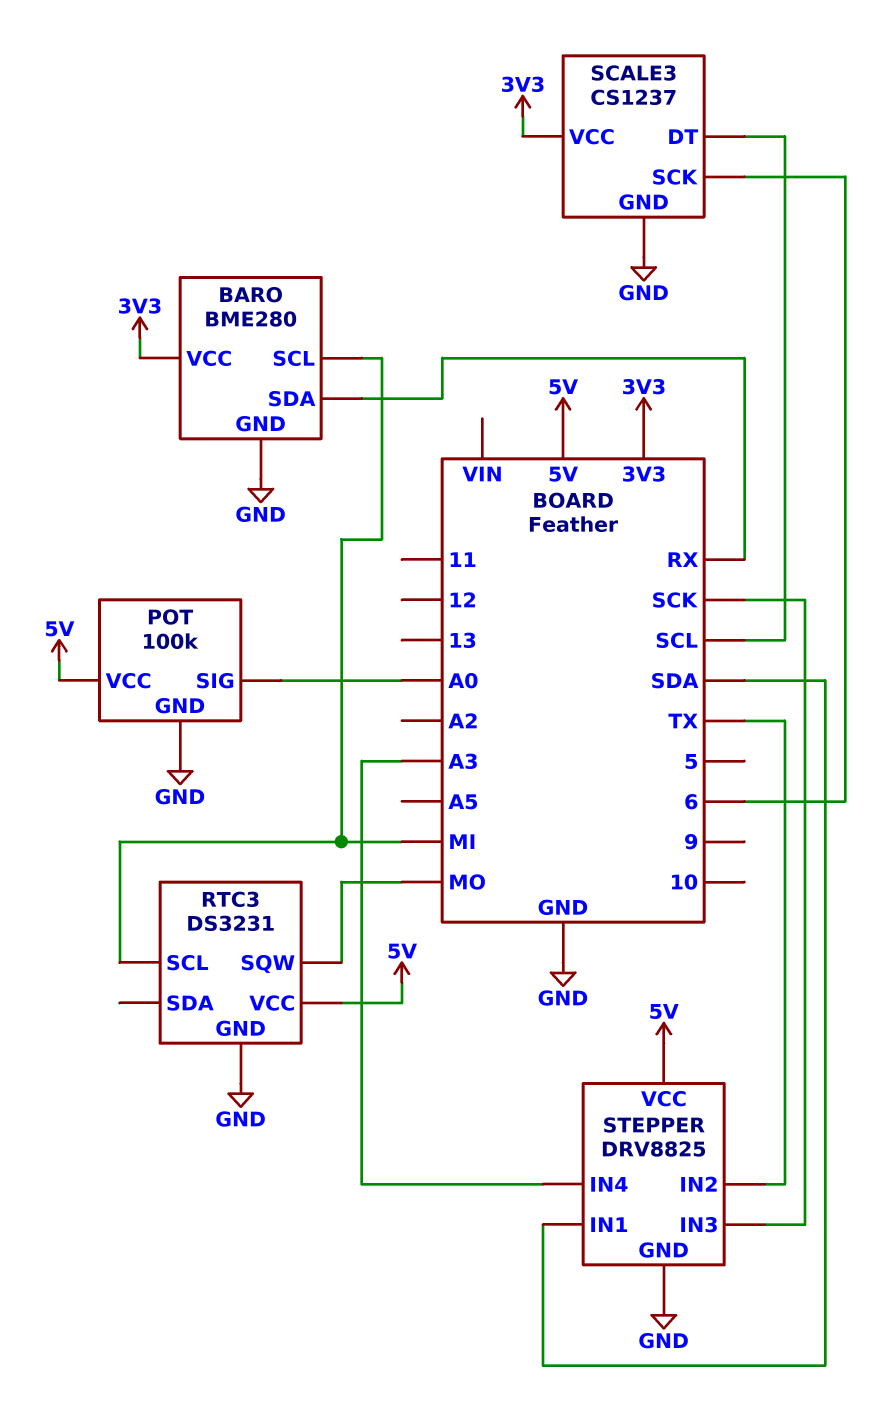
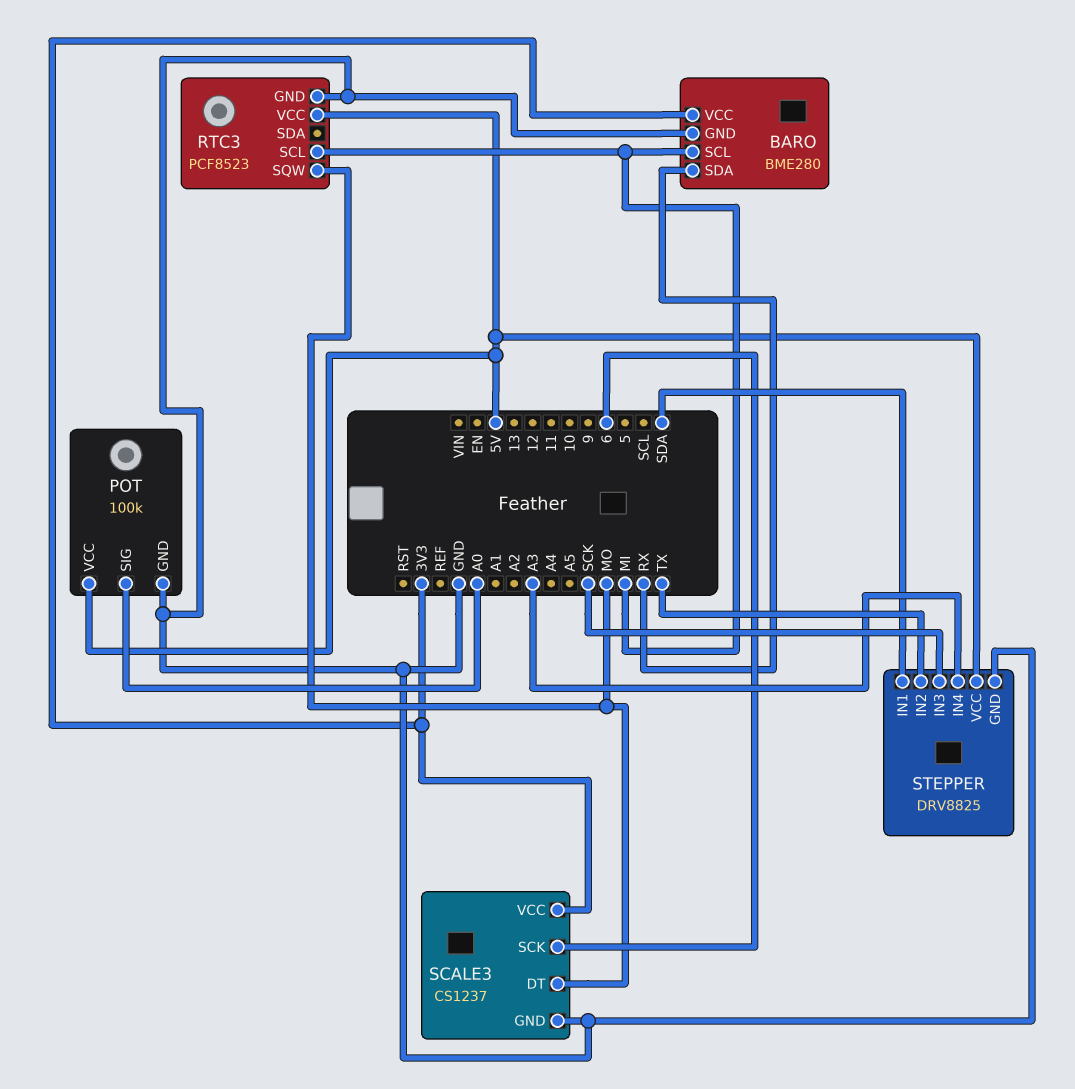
RTC3: DS3231 -> PCF8523
SCALE3 pin DT: SCL -> MO

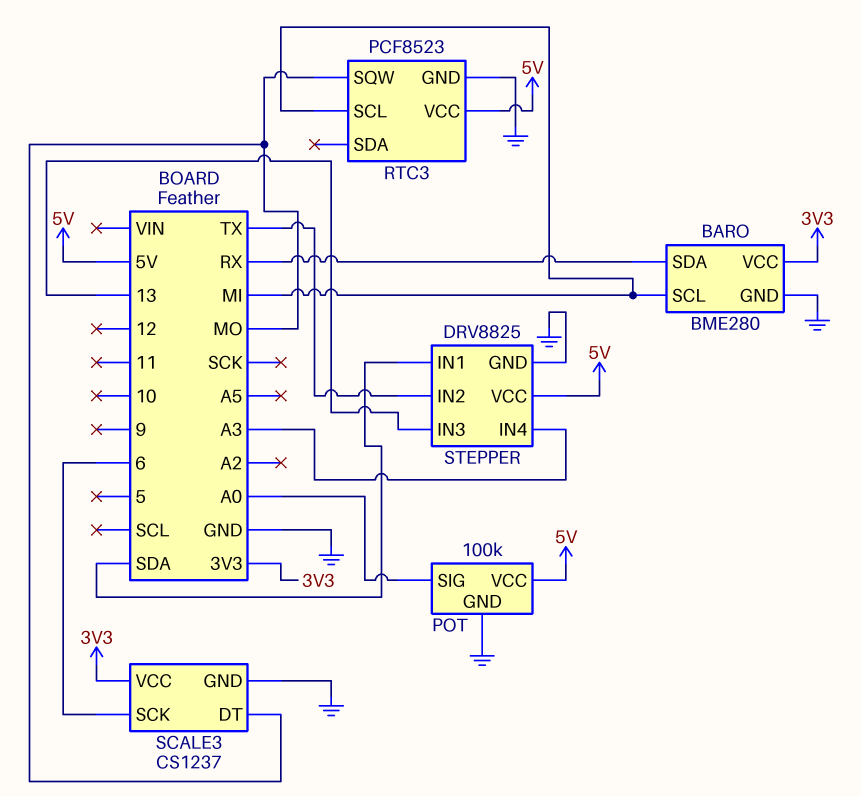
STEPPER pin IN3: SCK -> 13

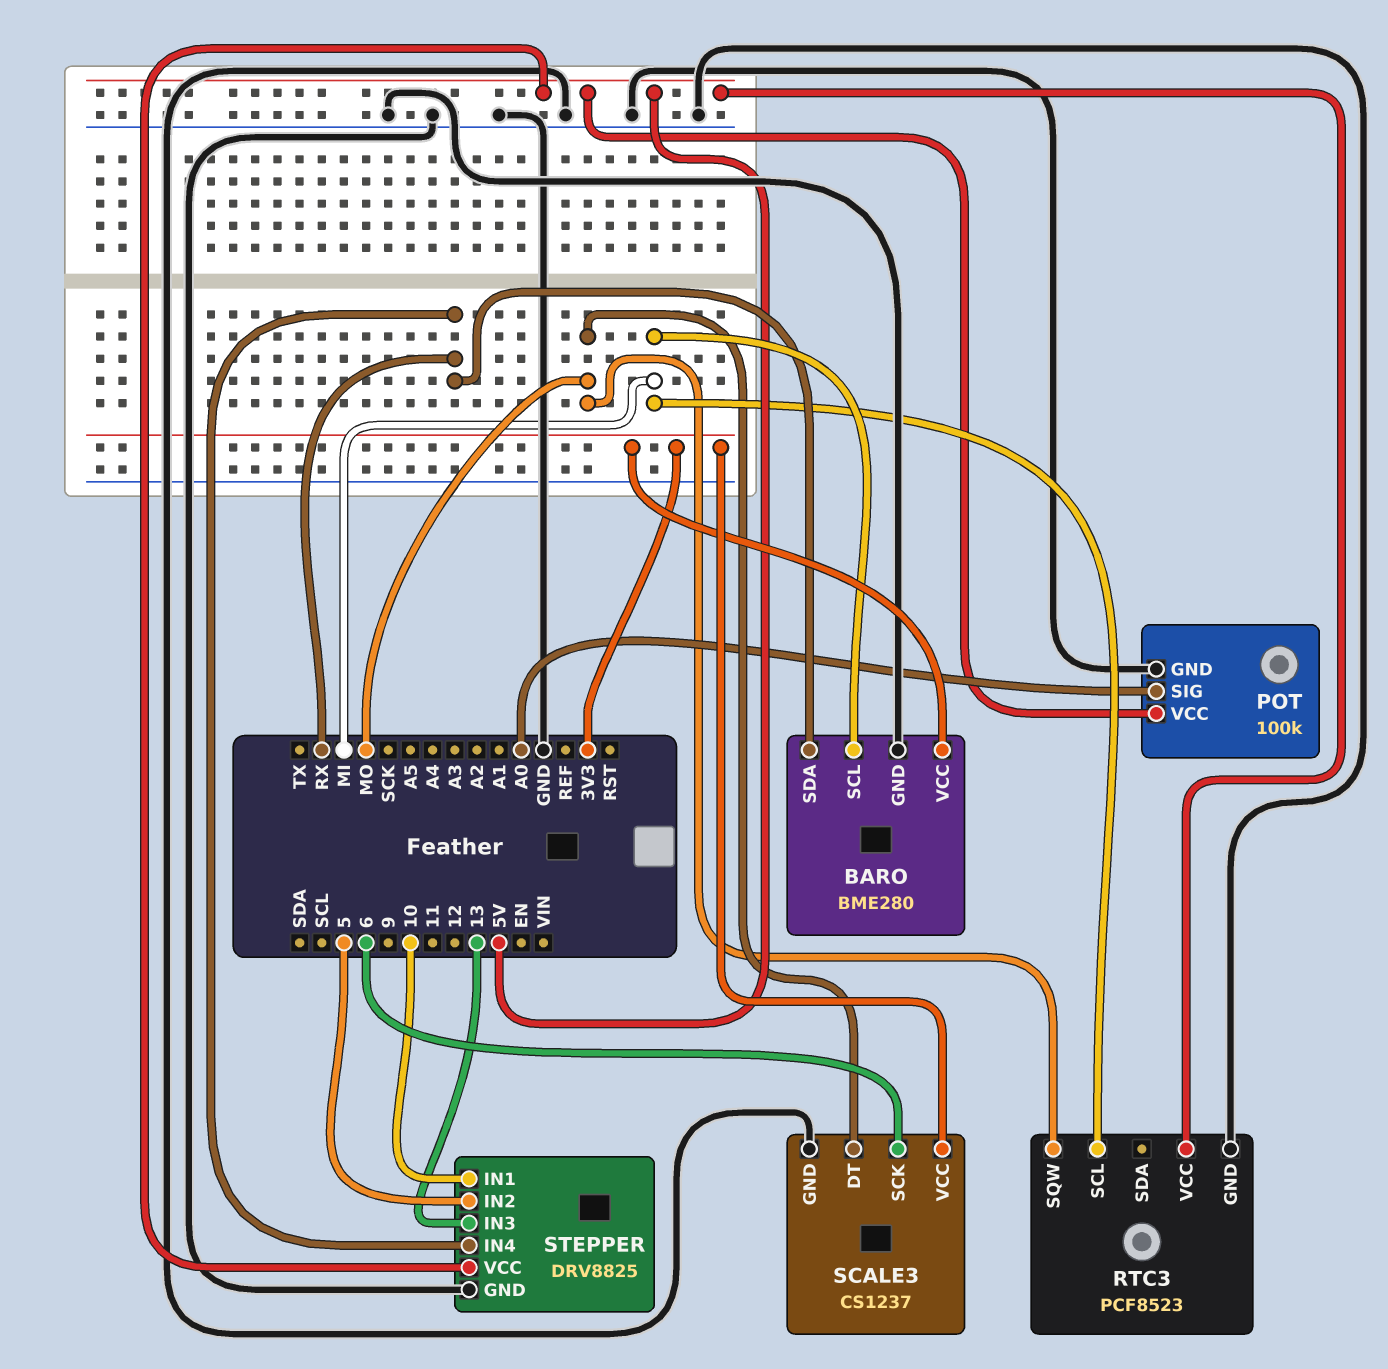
STEPPER pin IN1: SDA -> 10
STEPPER pin IN2: TX -> 5
STEPPER pin IN4: A3 -> RX

